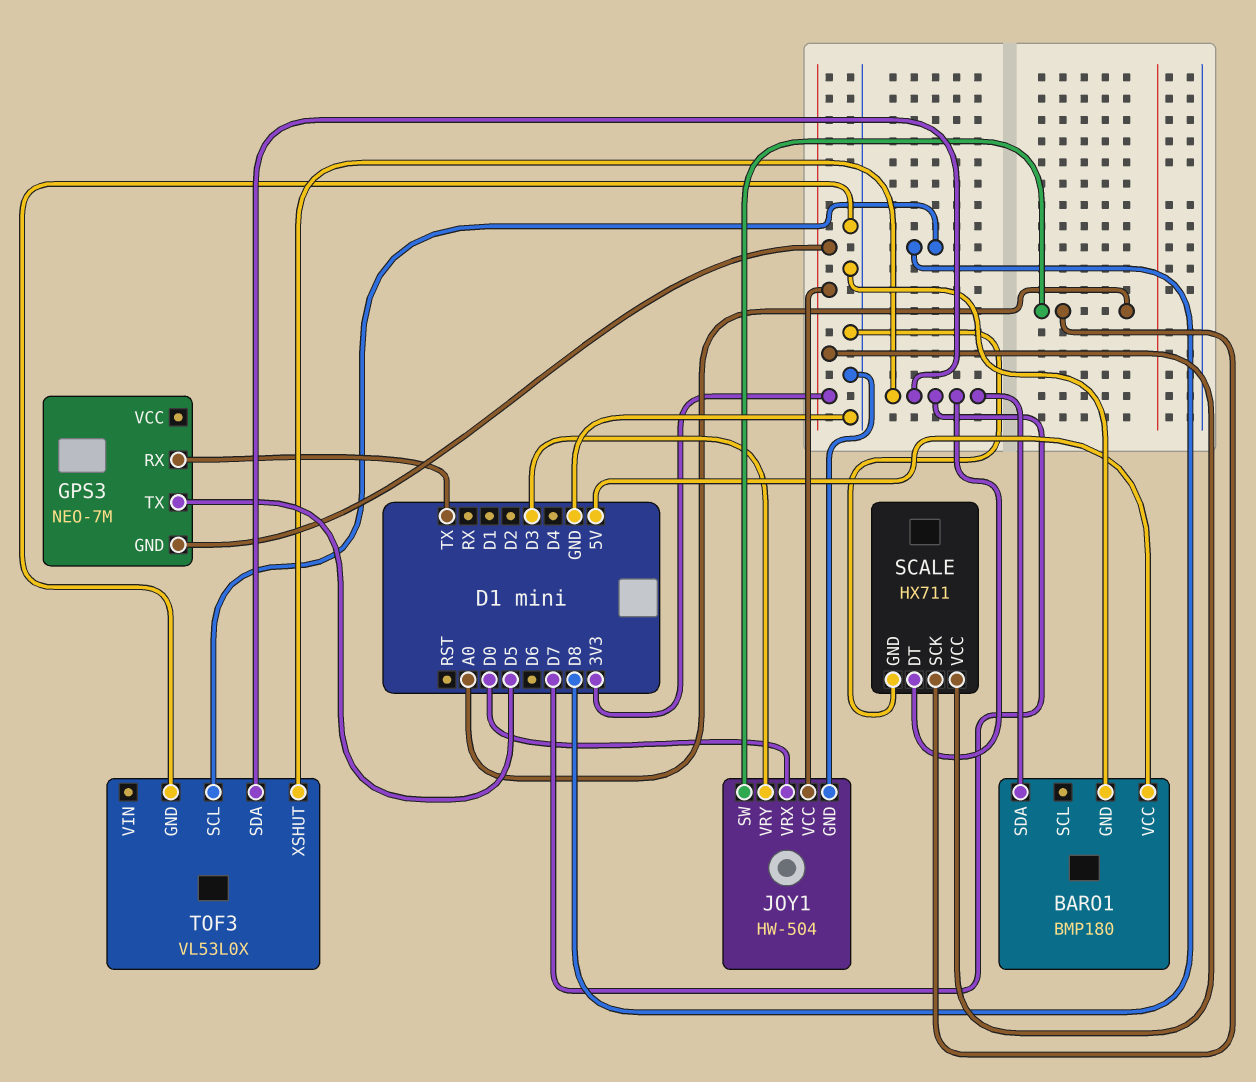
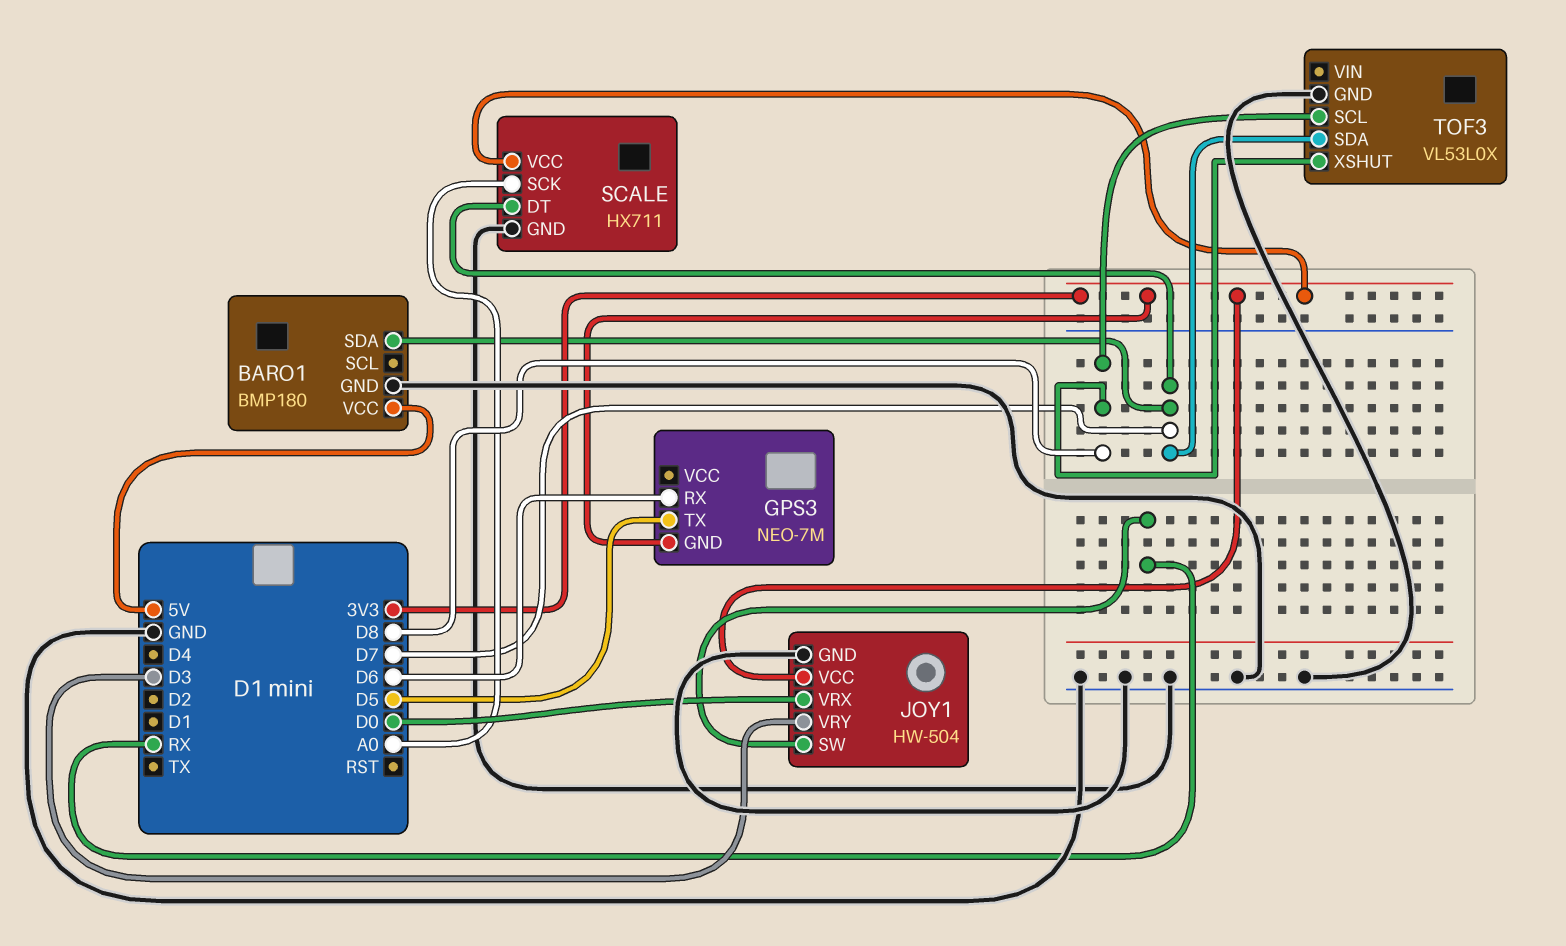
GPS3 pin RX: TX -> D6
JOY1 pin SW: A0 -> RX
TOF3 pin XSHUT: D7 -> D8

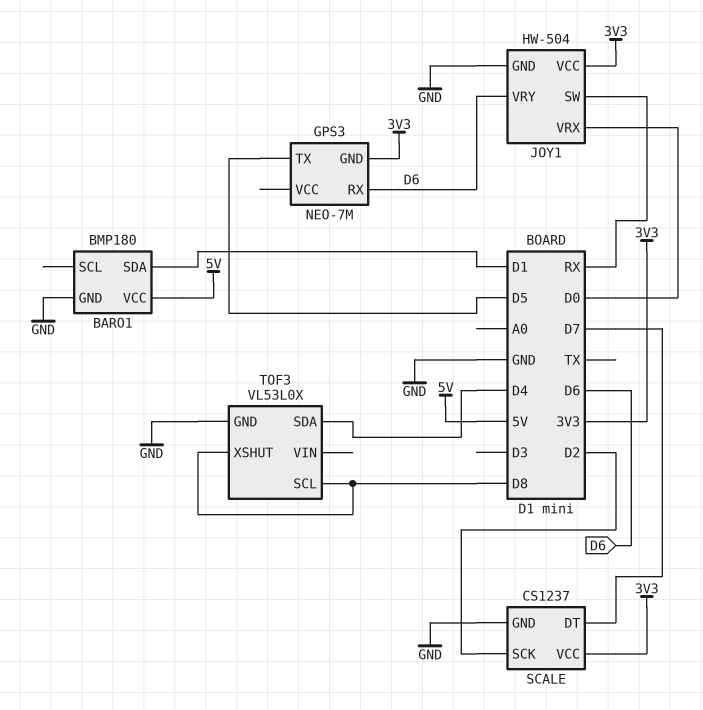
BARO1 pin SDA: D7 -> D1
JOY1 pin VRY: D3 -> D6
SCALE: HX711 -> CS1237
SCALE pin SCK: A0 -> D2
TOF3 pin SDA: D7 -> D4

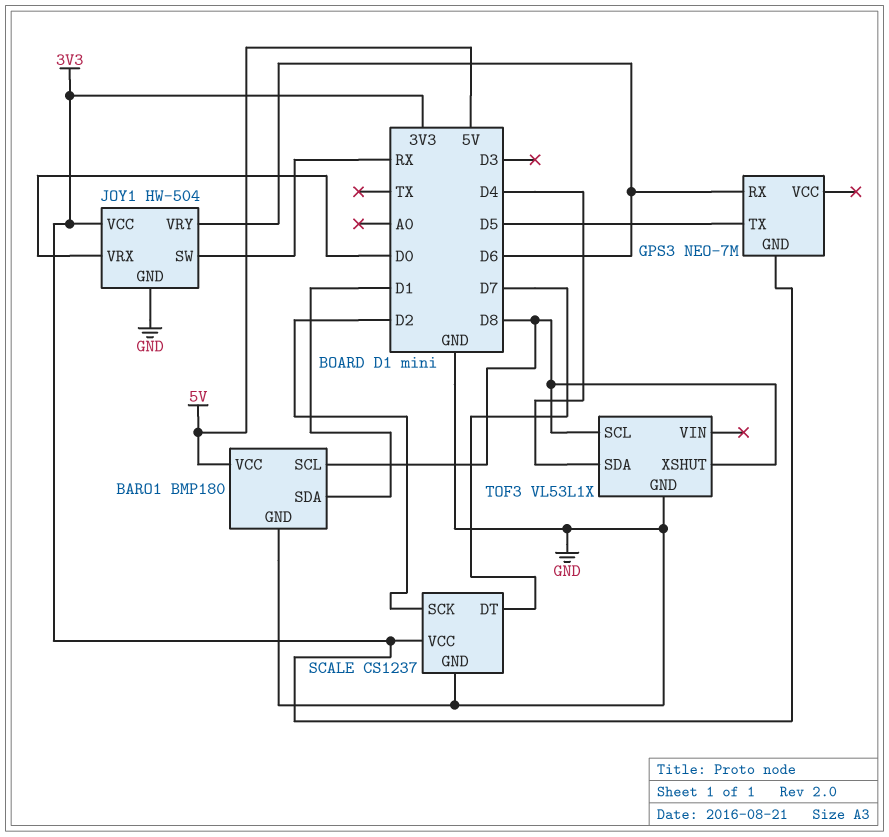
BARO1 pin SCL: none -> D8
TOF3: VL53L0X -> VL53L1X

